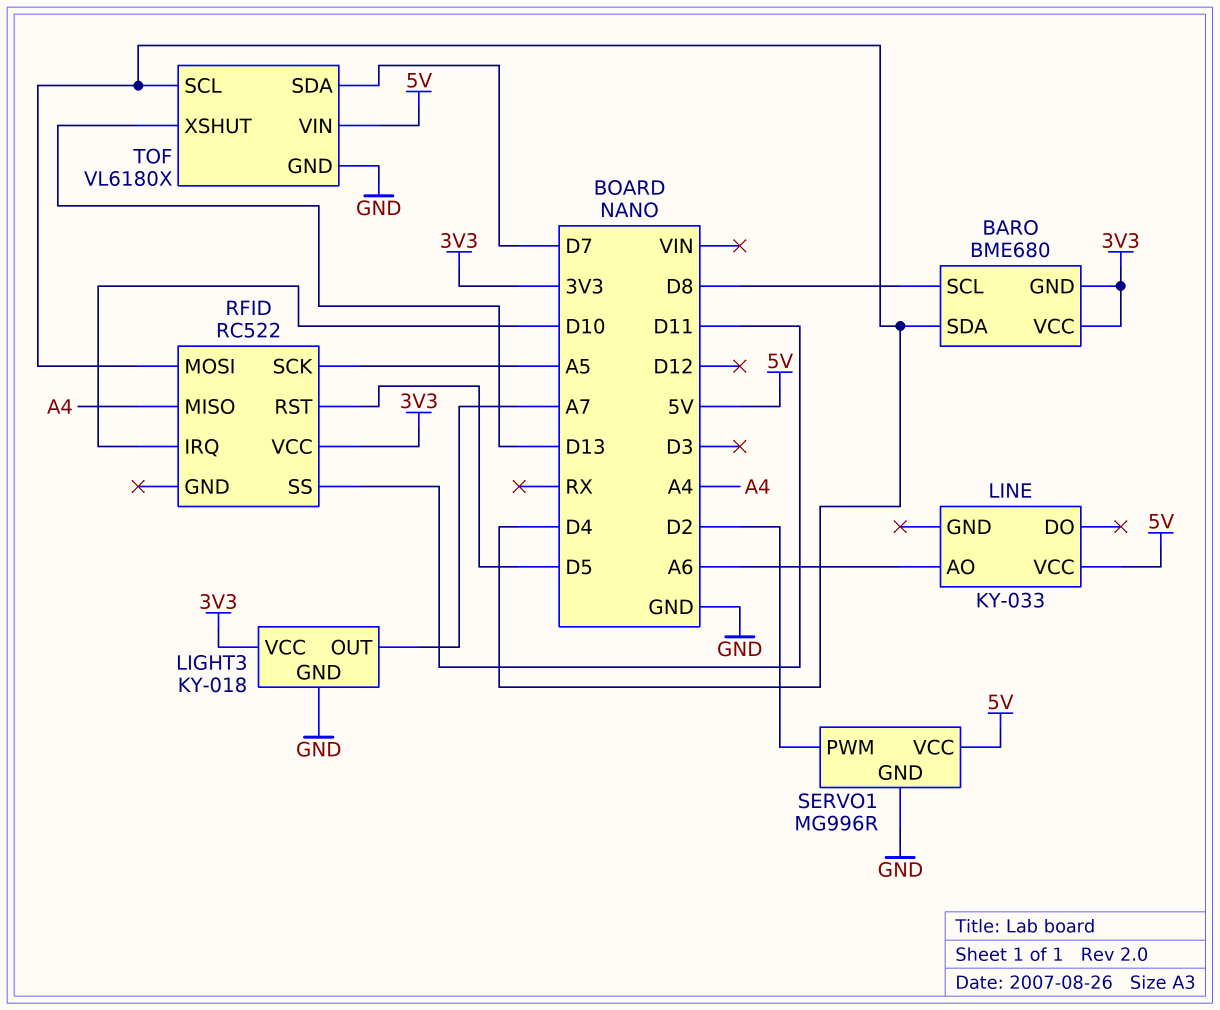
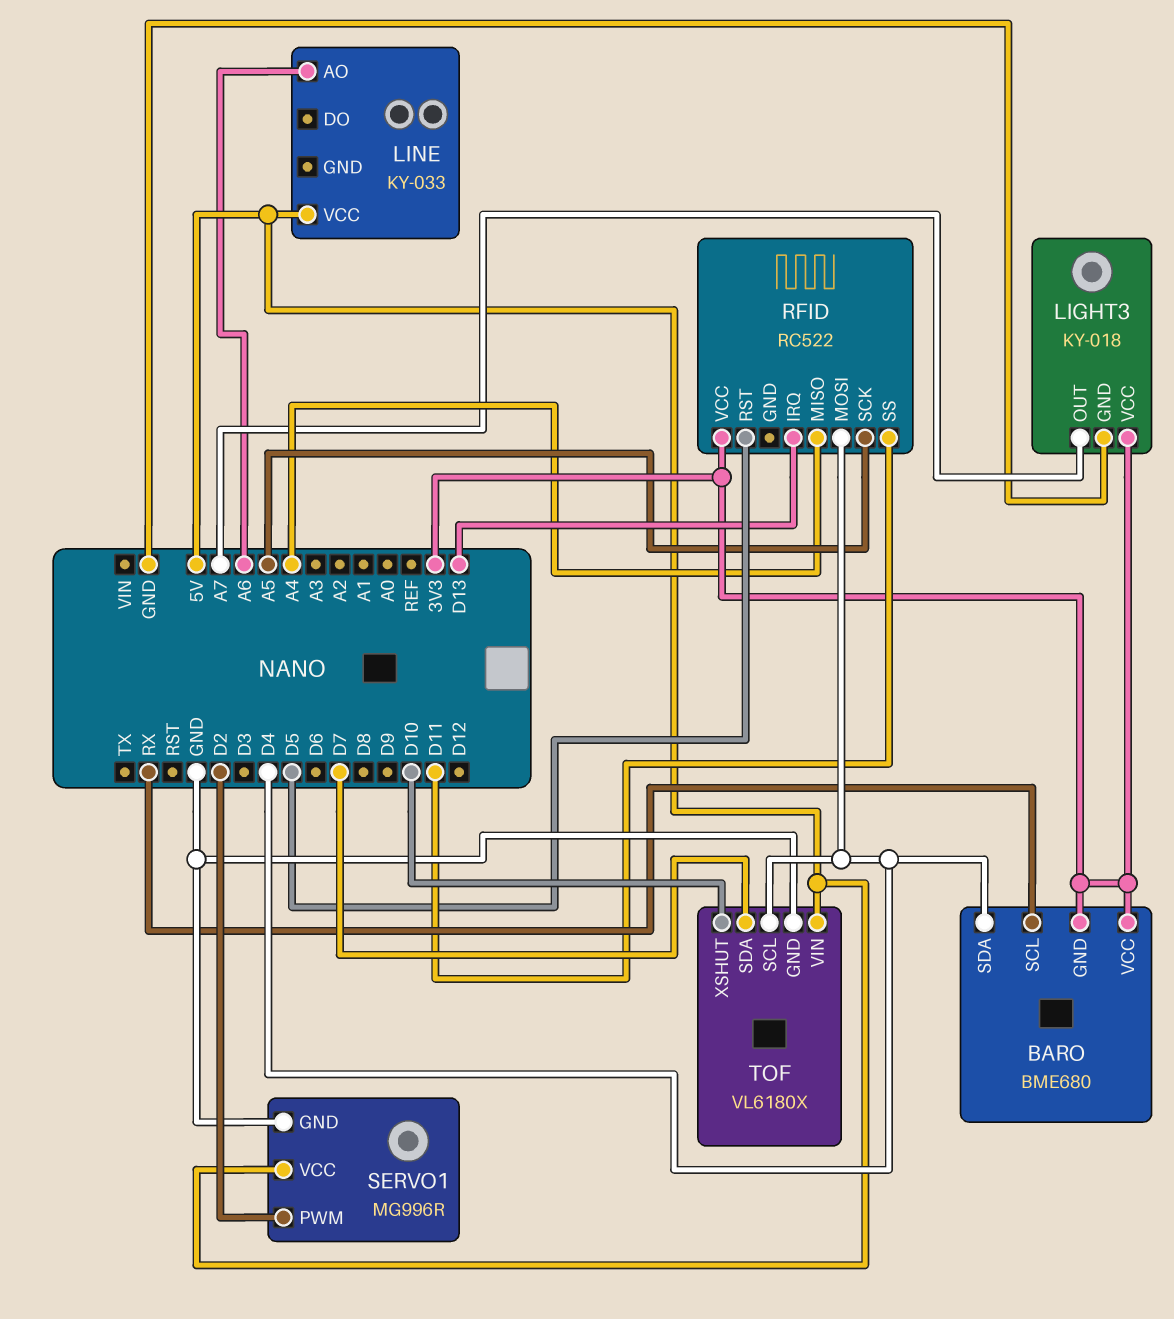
BARO pin SCL: D8 -> RX
RFID pin IRQ: D10 -> D13
TOF pin XSHUT: D13 -> D10

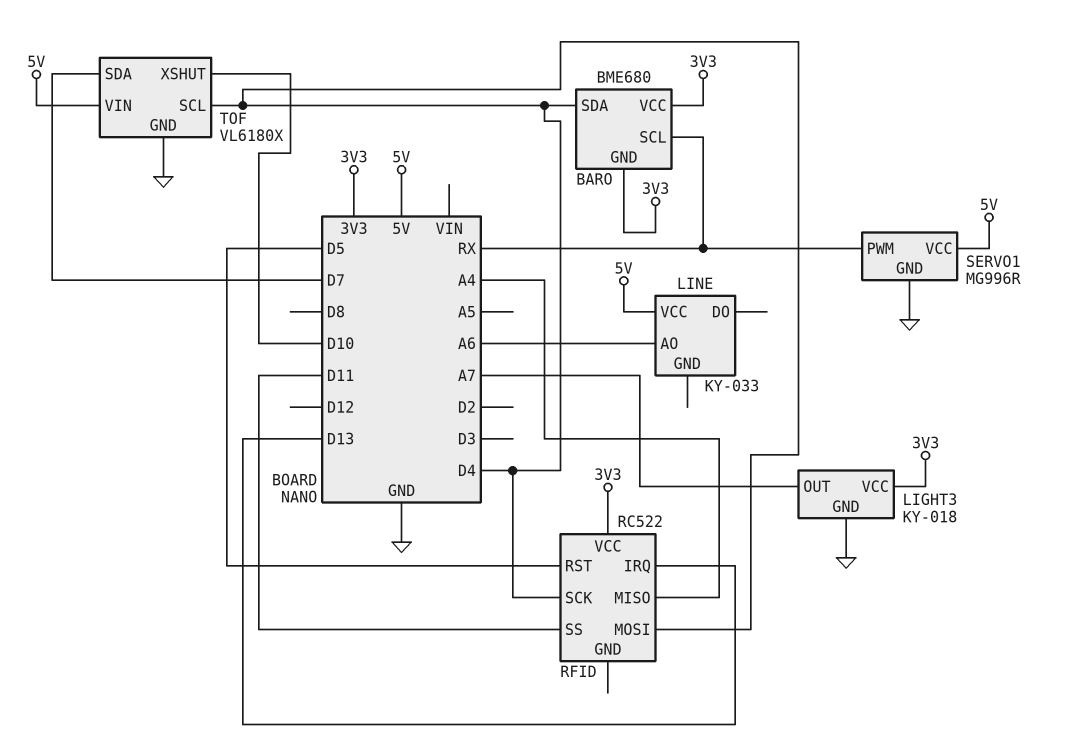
RFID pin SCK: A5 -> D4
SERVO1 pin PWM: D2 -> RX

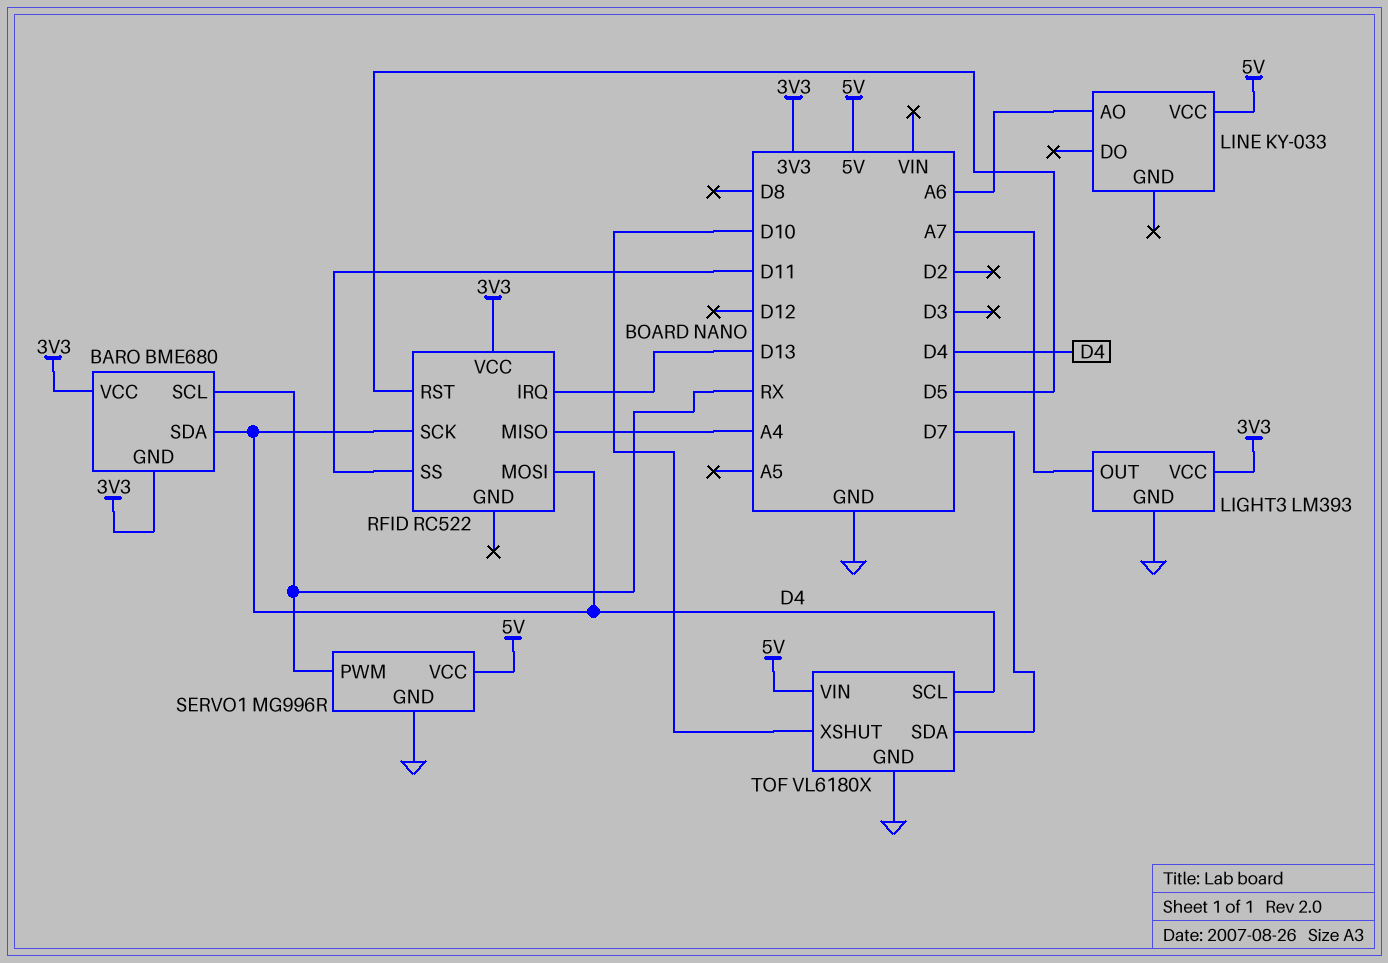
LIGHT3: KY-018 -> LM393

